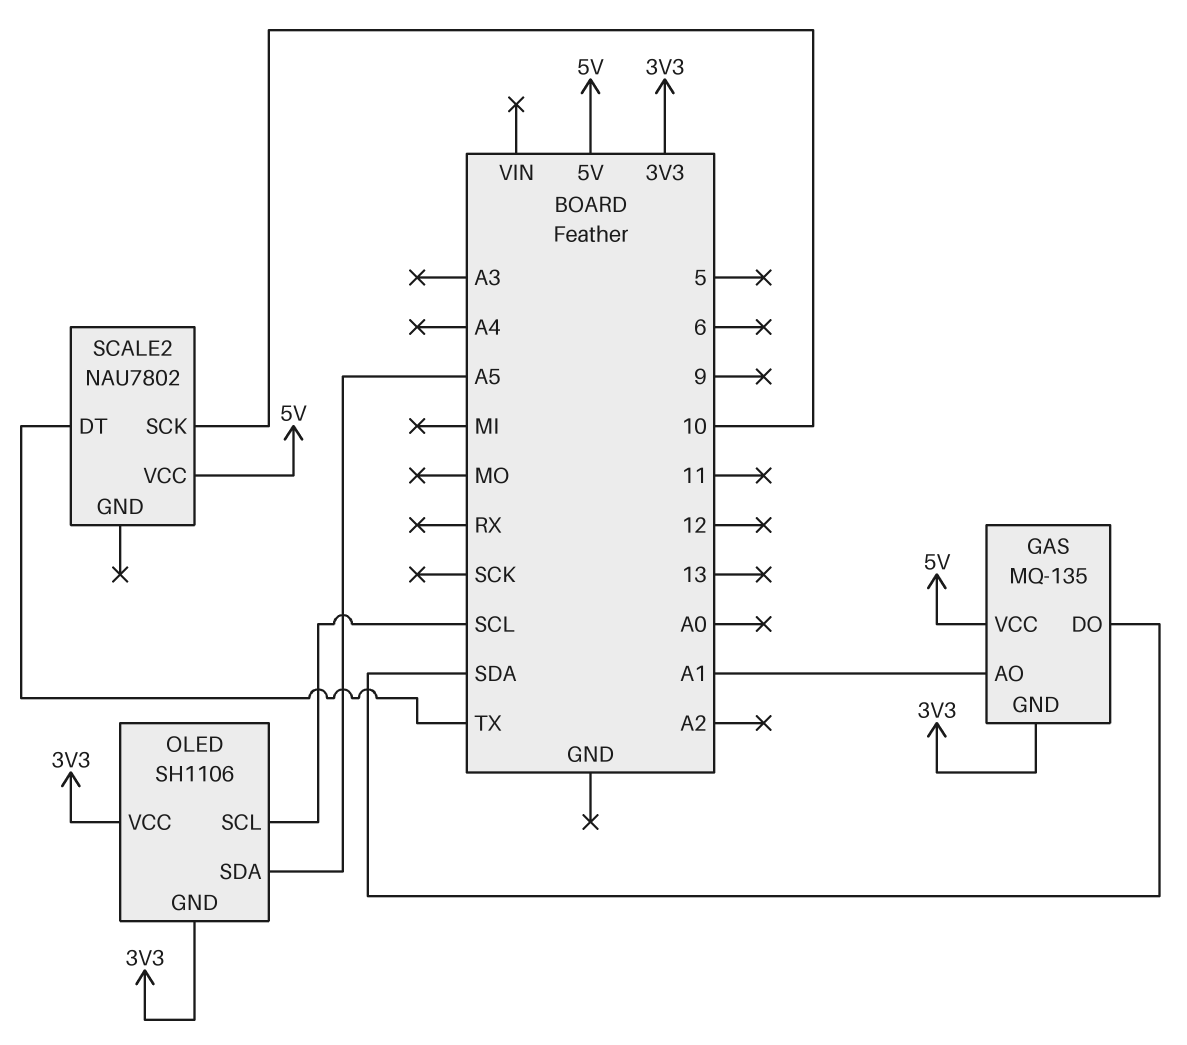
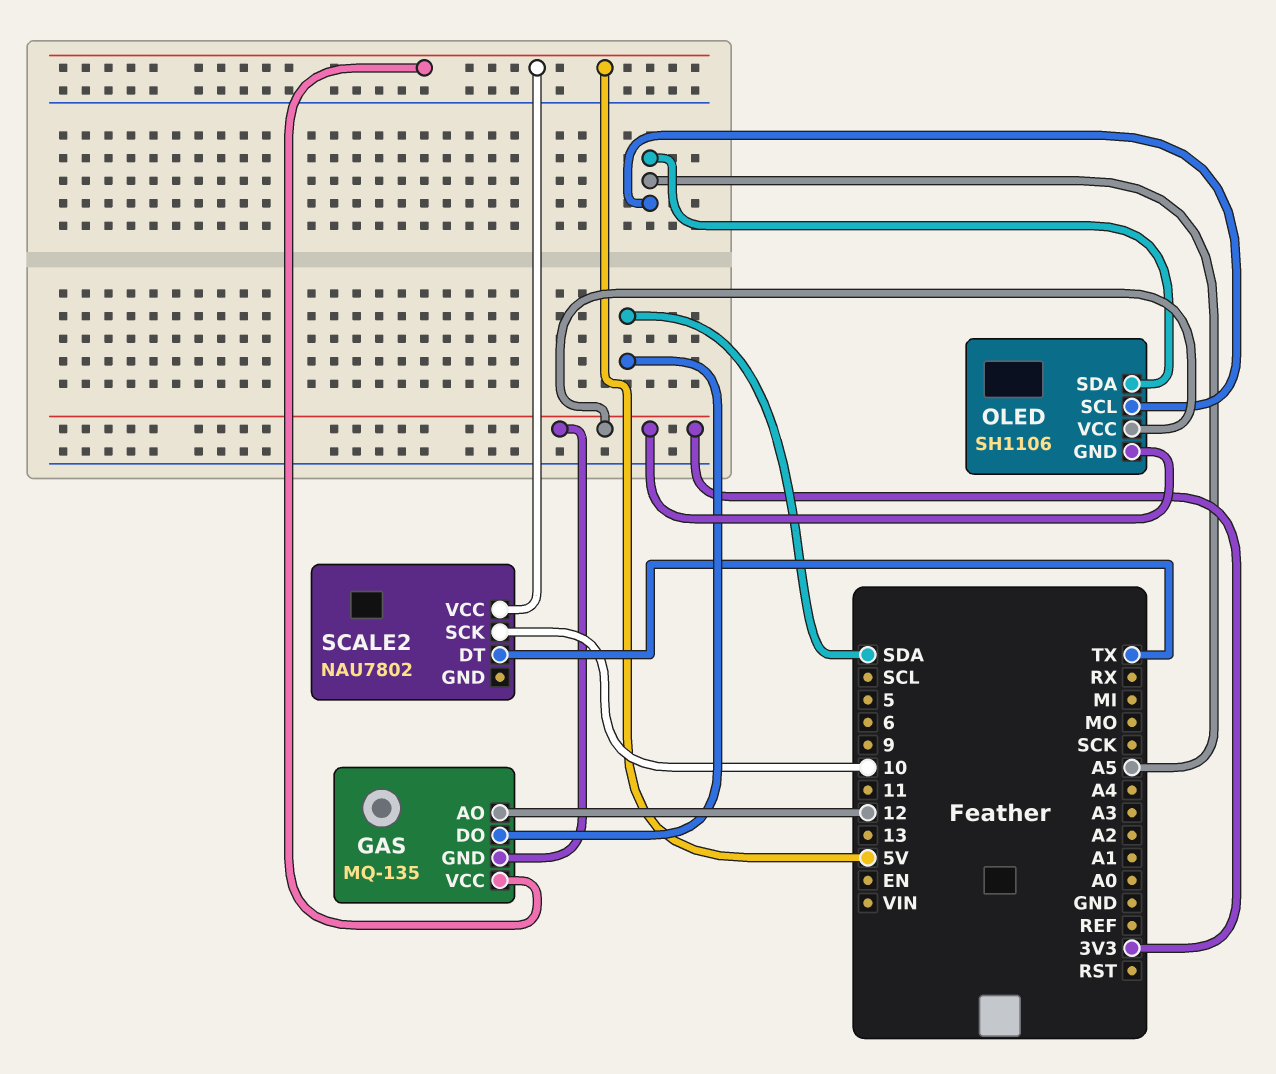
GAS pin AO: A1 -> 12
OLED pin SCL: SCL -> A5

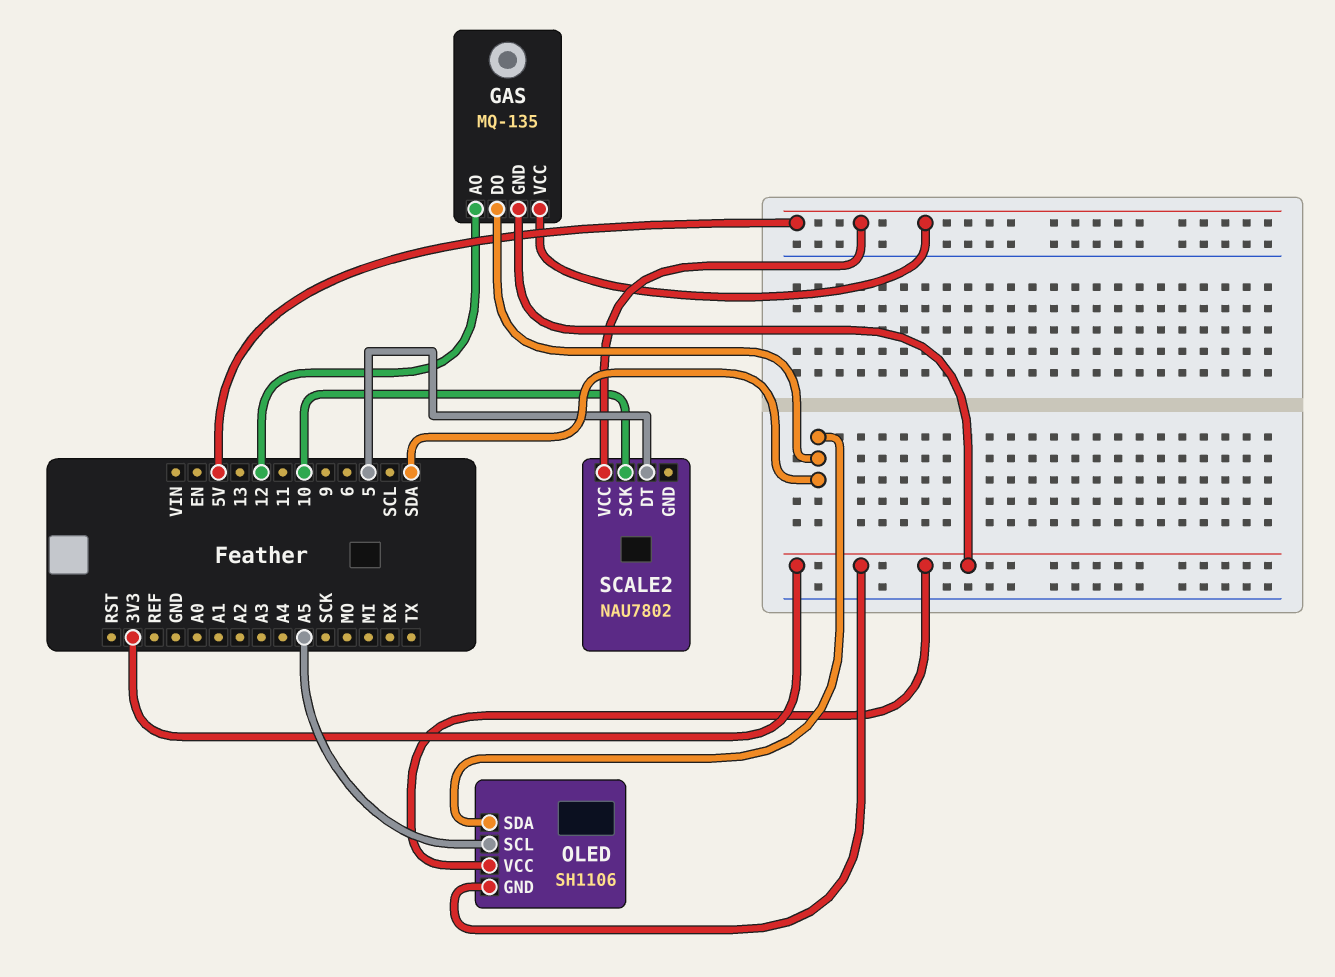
OLED pin SDA: A5 -> SDA
SCALE2 pin DT: TX -> 5

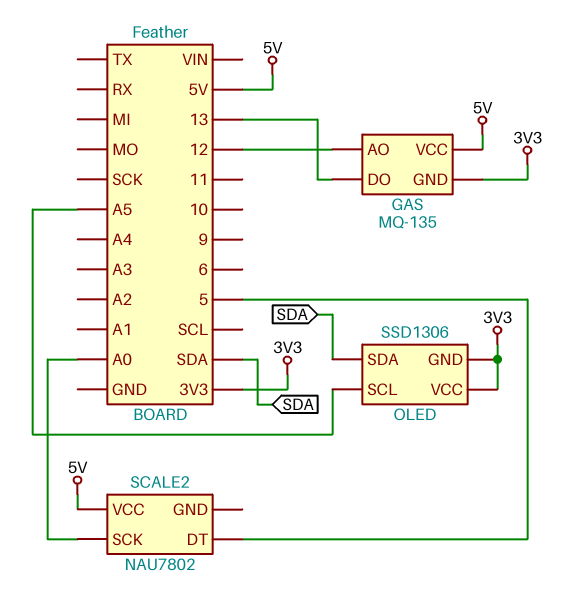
GAS pin DO: SDA -> 13
OLED: SH1106 -> SSD1306
SCALE2 pin SCK: 10 -> A0

